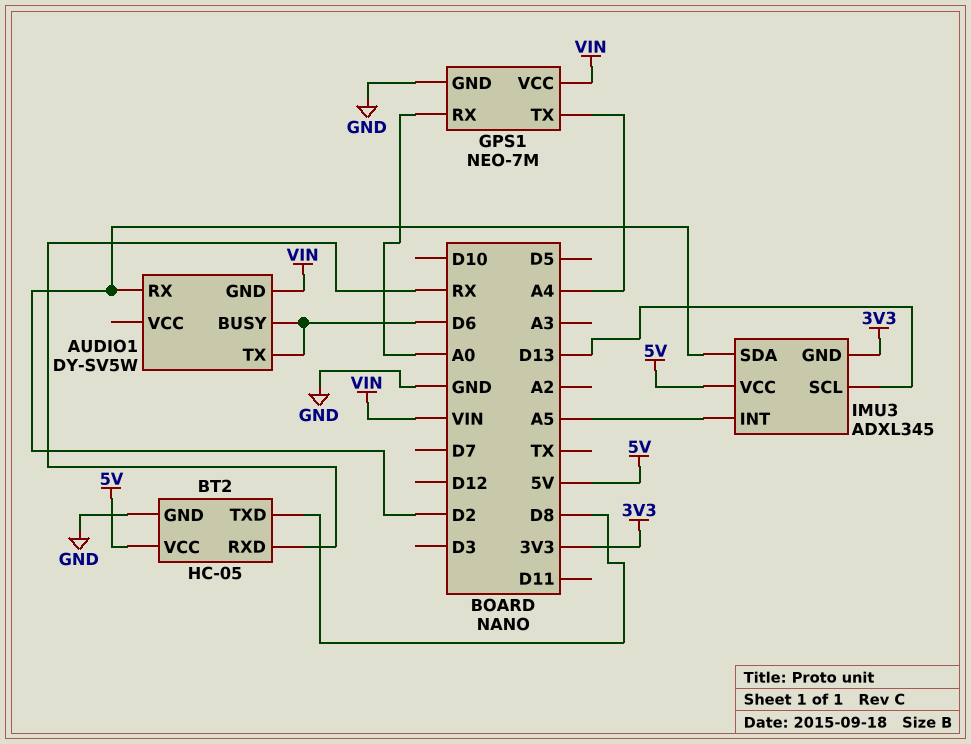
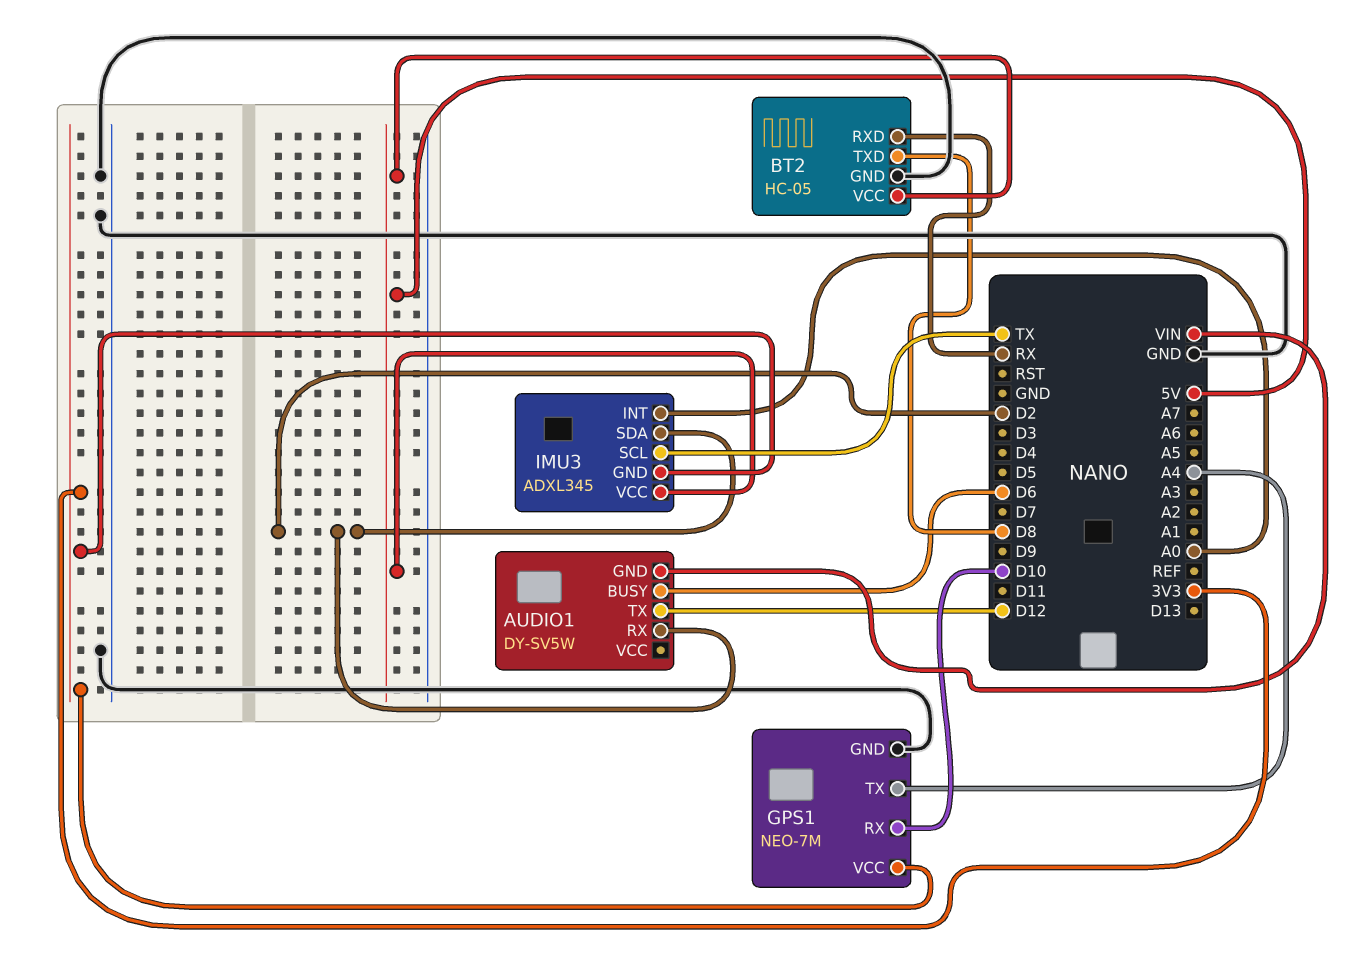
AUDIO1 pin TX: D6 -> D12
GPS1 pin RX: A0 -> D10
GPS1 pin VCC: VIN -> 3V3
IMU3 pin INT: A5 -> A0
IMU3 pin SCL: D13 -> TX

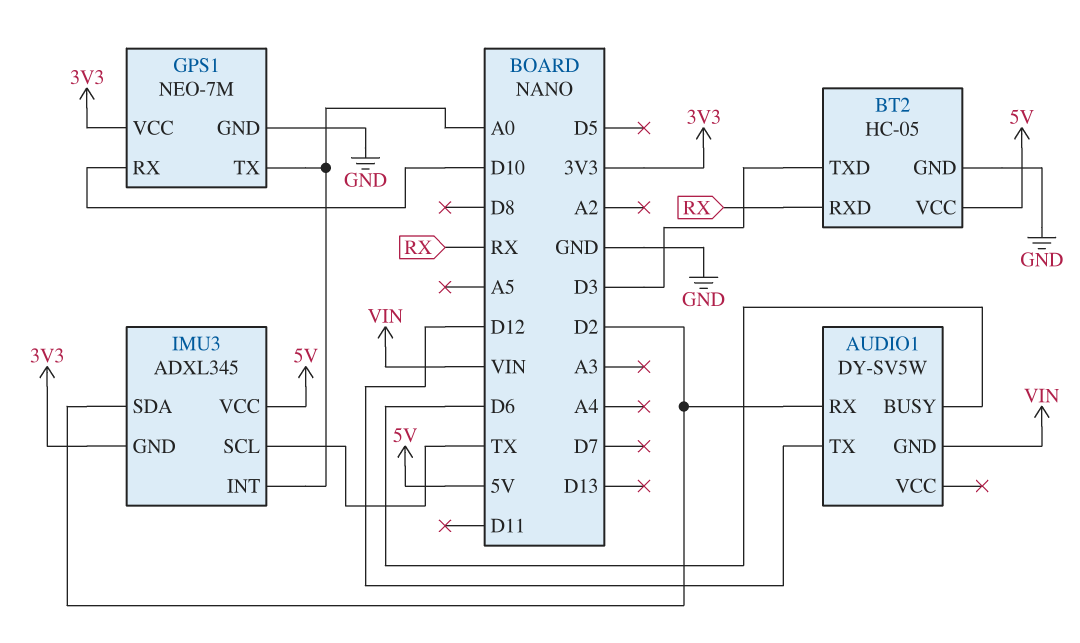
BT2 pin TXD: D8 -> D3
GPS1 pin TX: A4 -> A0

